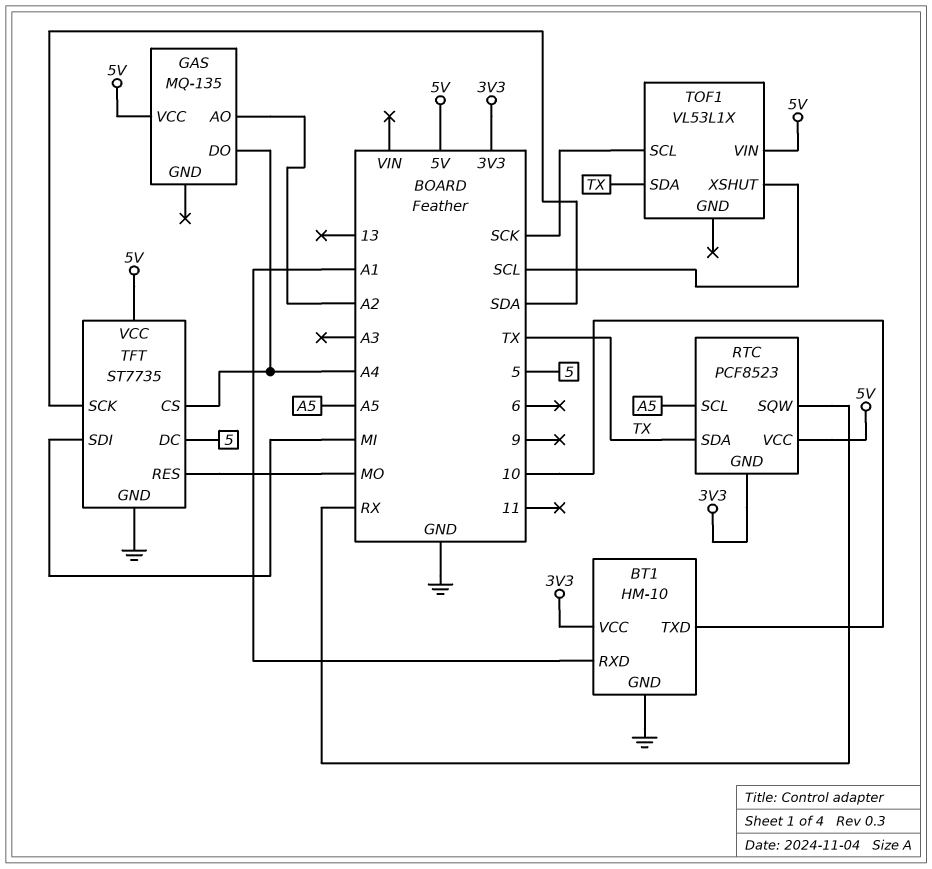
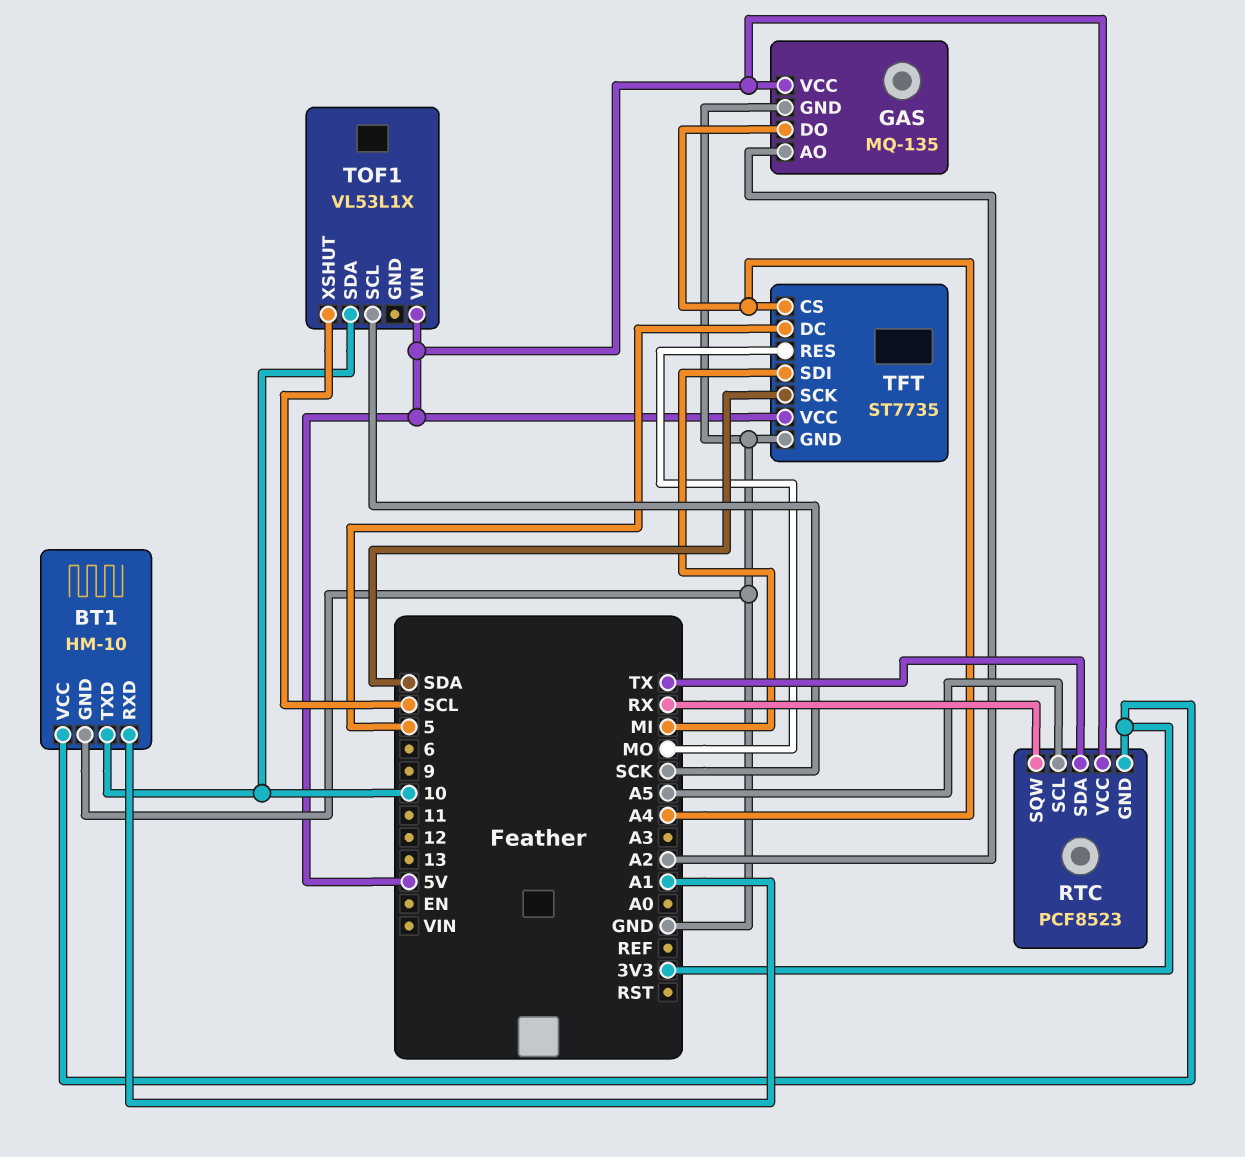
GAS pin GND: none -> GND
TOF1 pin SDA: TX -> 10

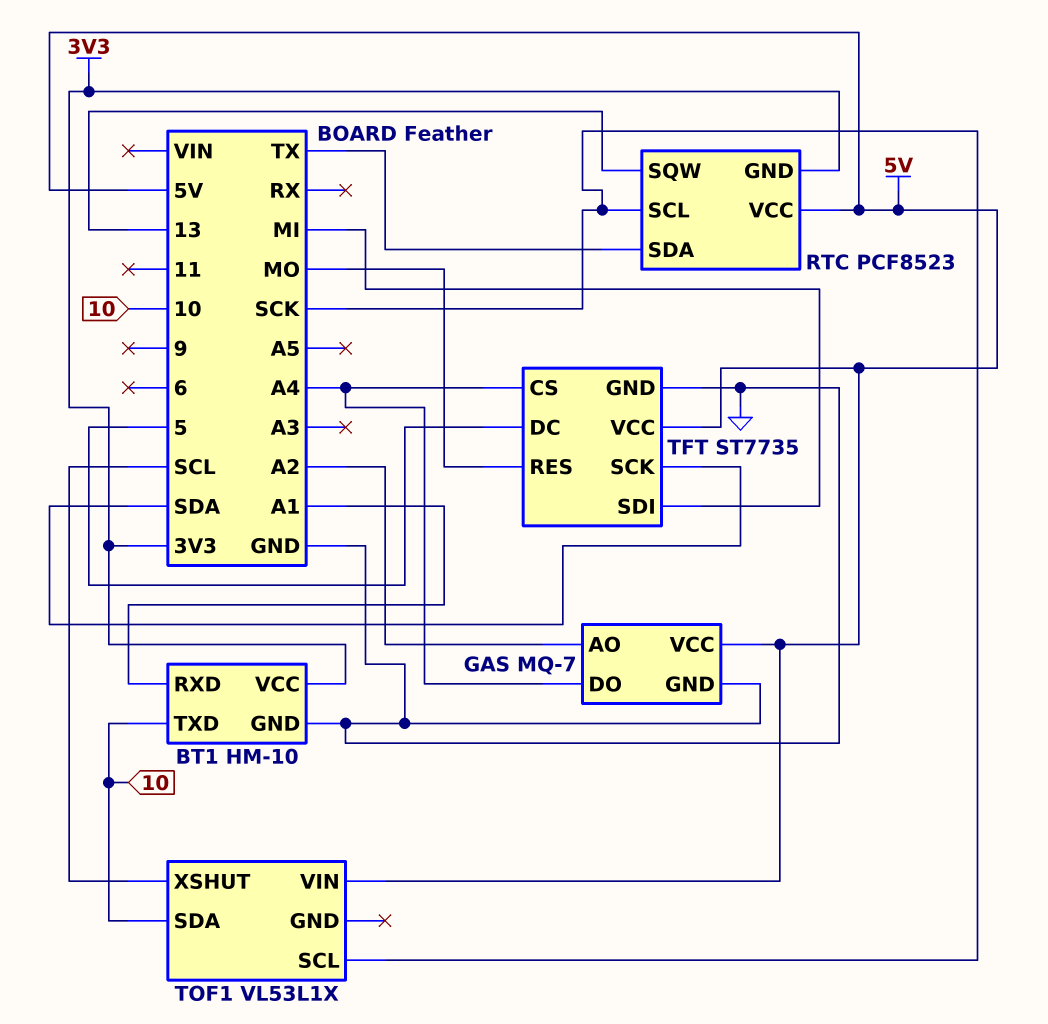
GAS: MQ-135 -> MQ-7
RTC pin SCL: A5 -> SCK
RTC pin SQW: RX -> 13

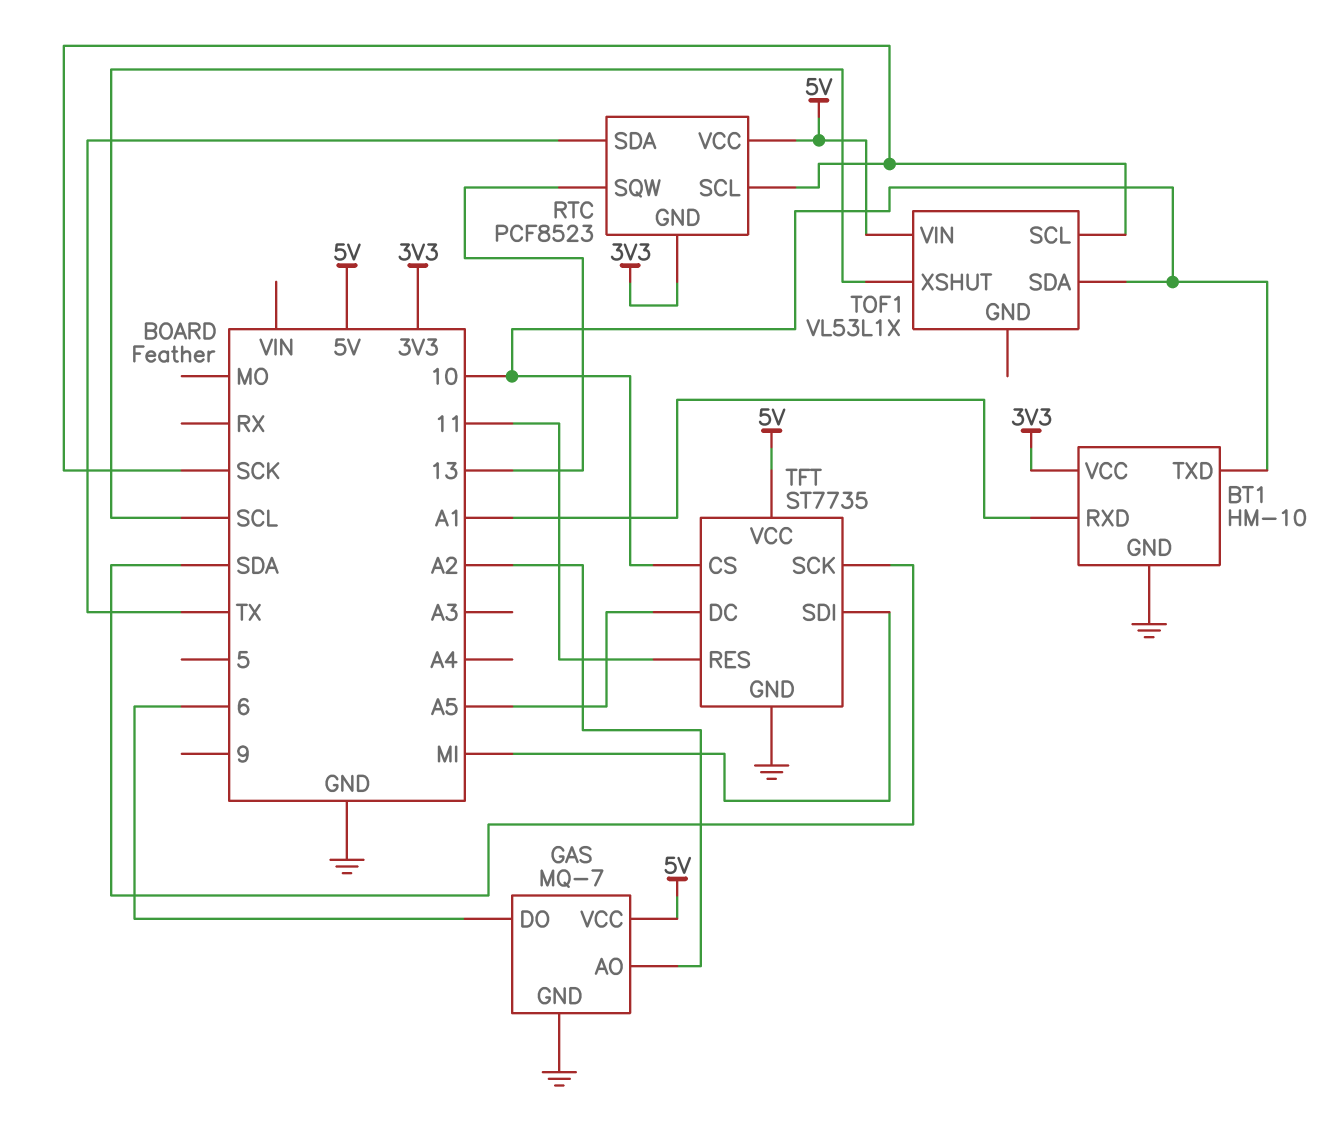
GAS pin DO: A4 -> 6
TFT pin CS: A4 -> 10
TFT pin DC: 5 -> A5
TFT pin RES: MO -> 11

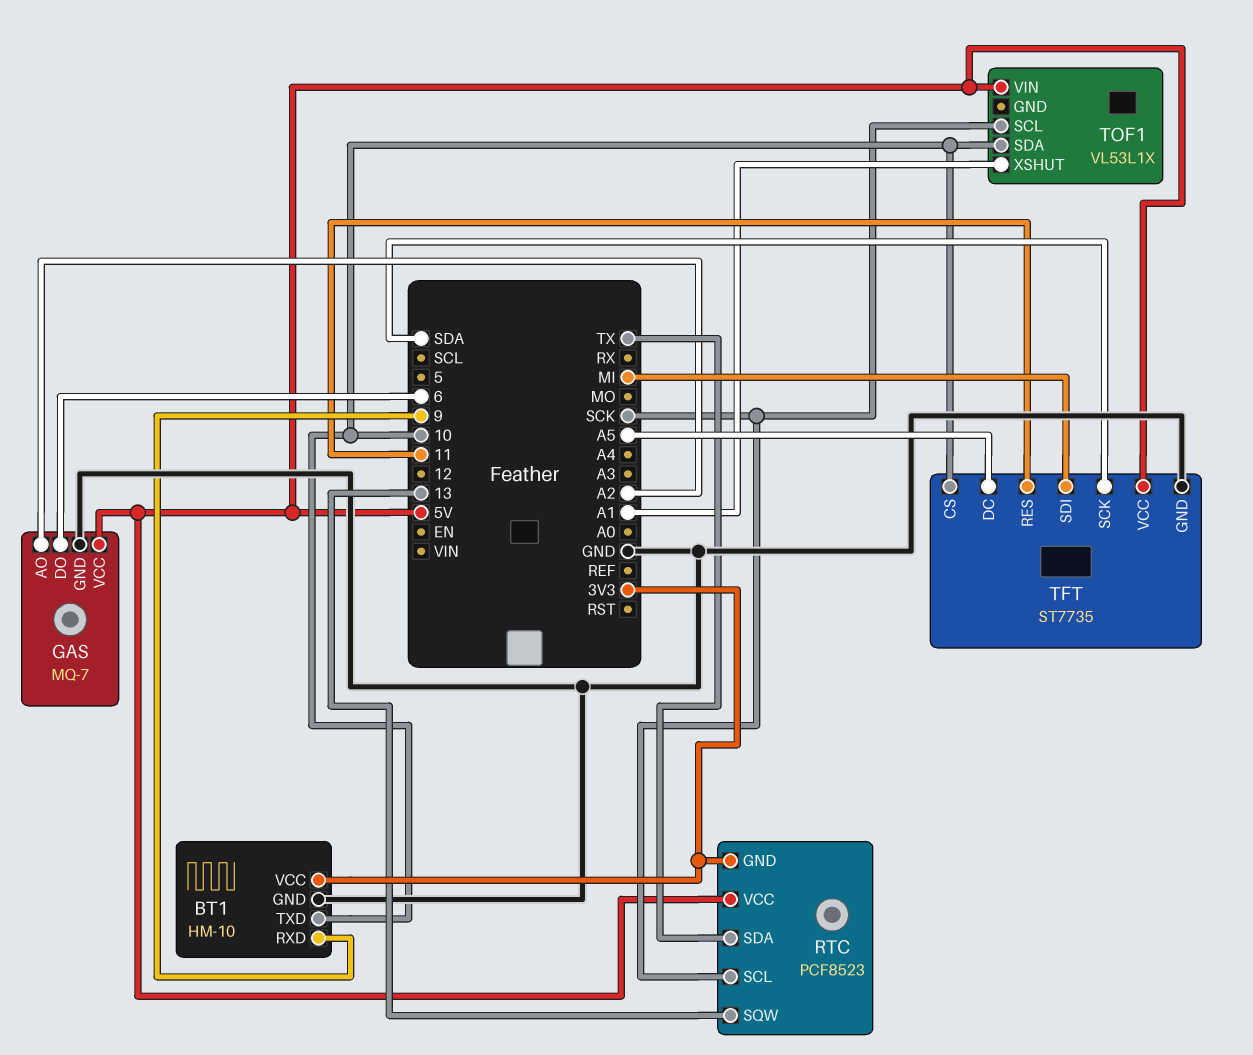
BT1 pin RXD: A1 -> 9
TOF1 pin XSHUT: SCL -> A1

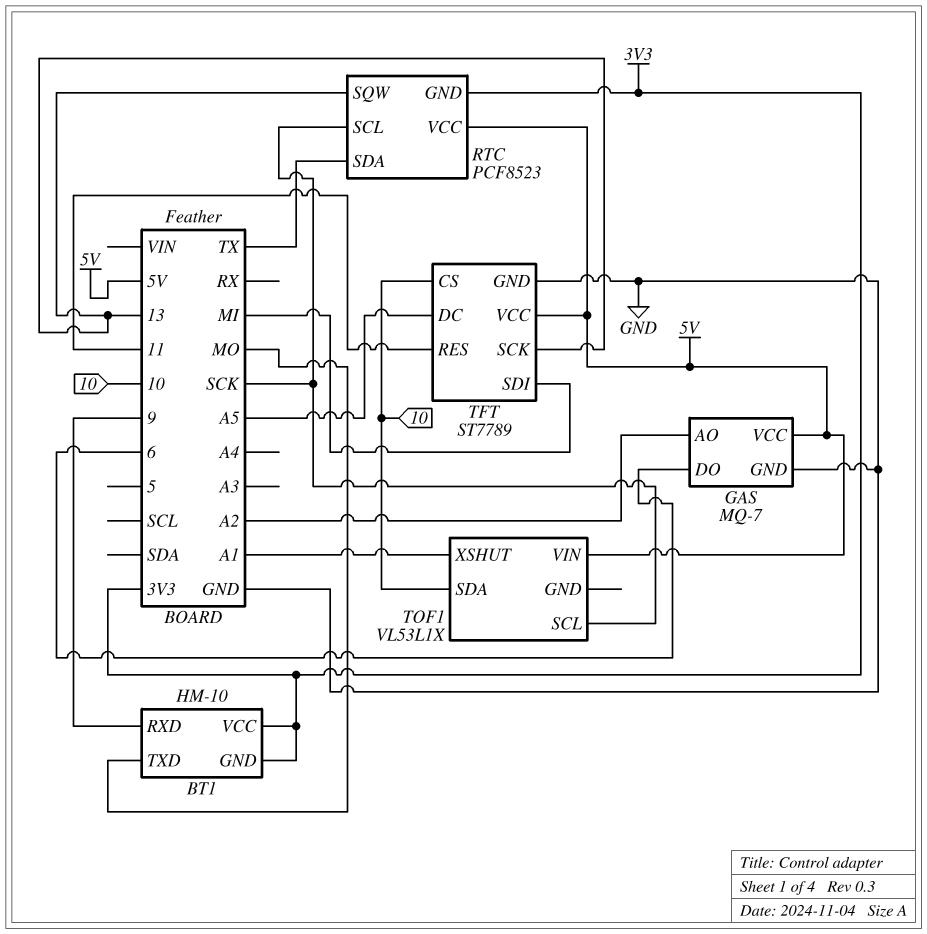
BT1 pin GND: GND -> 3V3
BT1 pin TXD: 10 -> MO
TFT: ST7735 -> ST7789
TFT pin SCK: SDA -> 13

